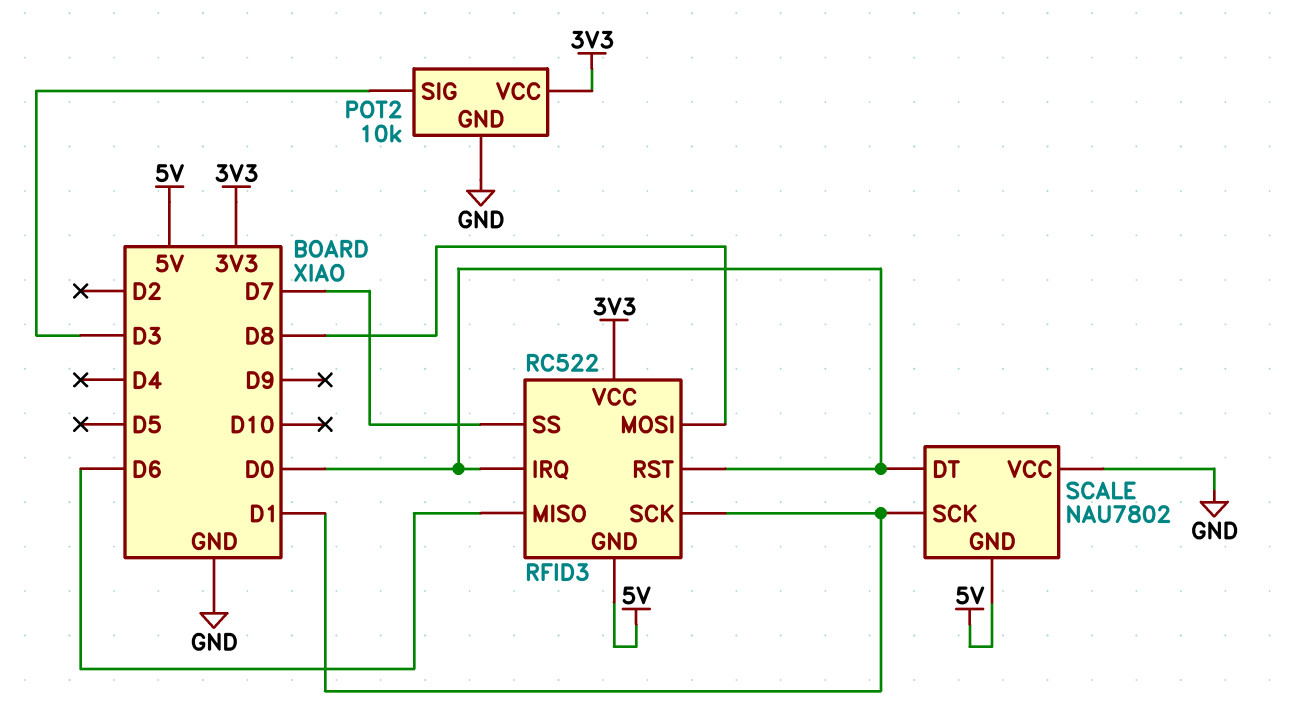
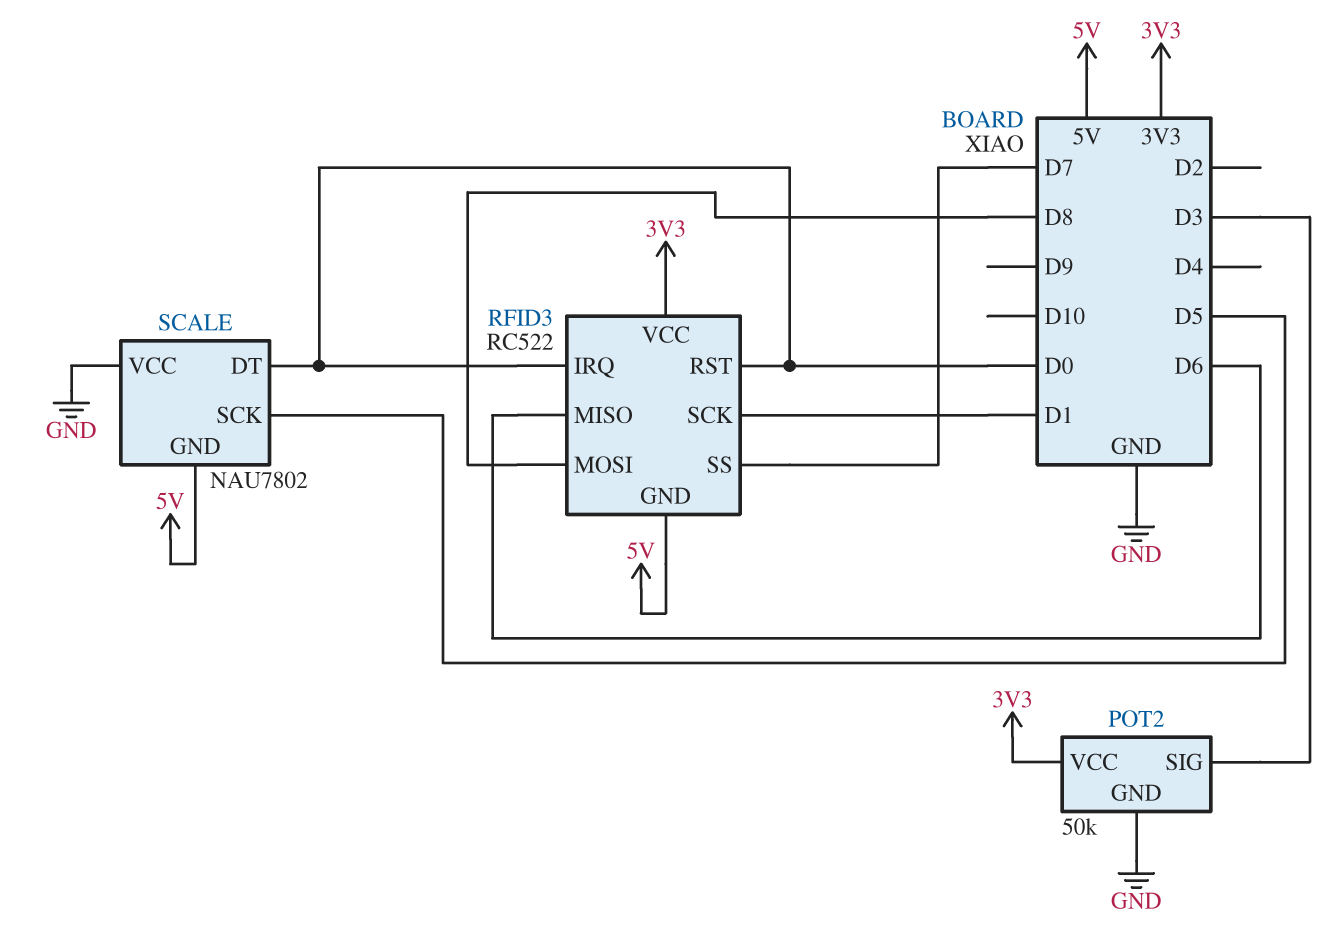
POT2: 10k -> 50k
SCALE pin SCK: D1 -> D5

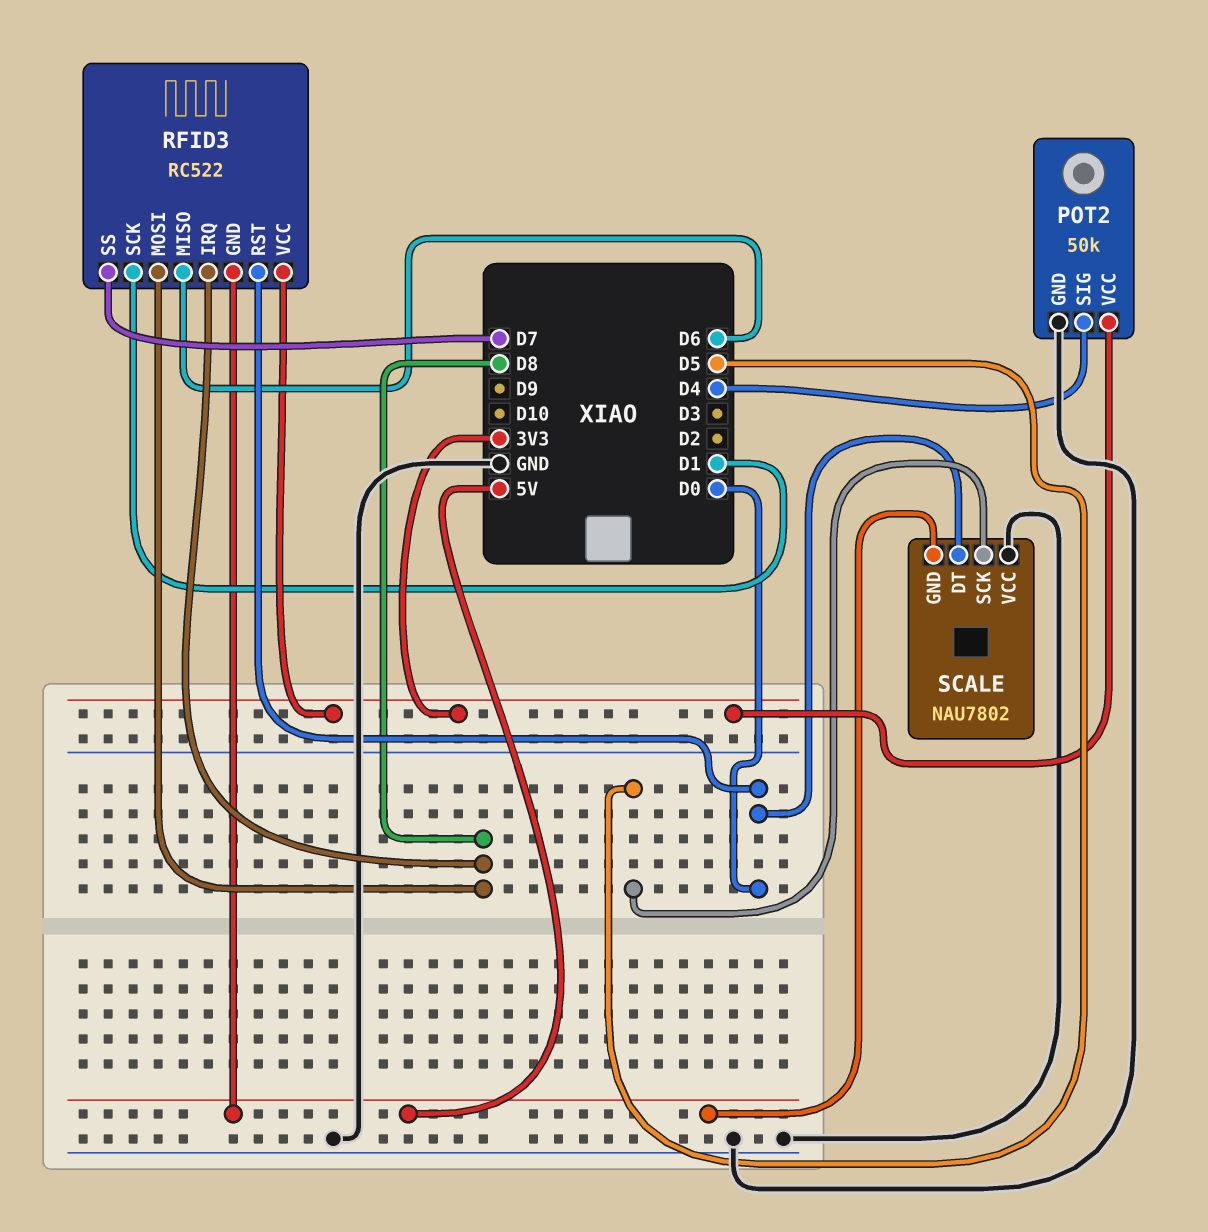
POT2 pin SIG: D3 -> D4
RFID3 pin IRQ: D0 -> D8

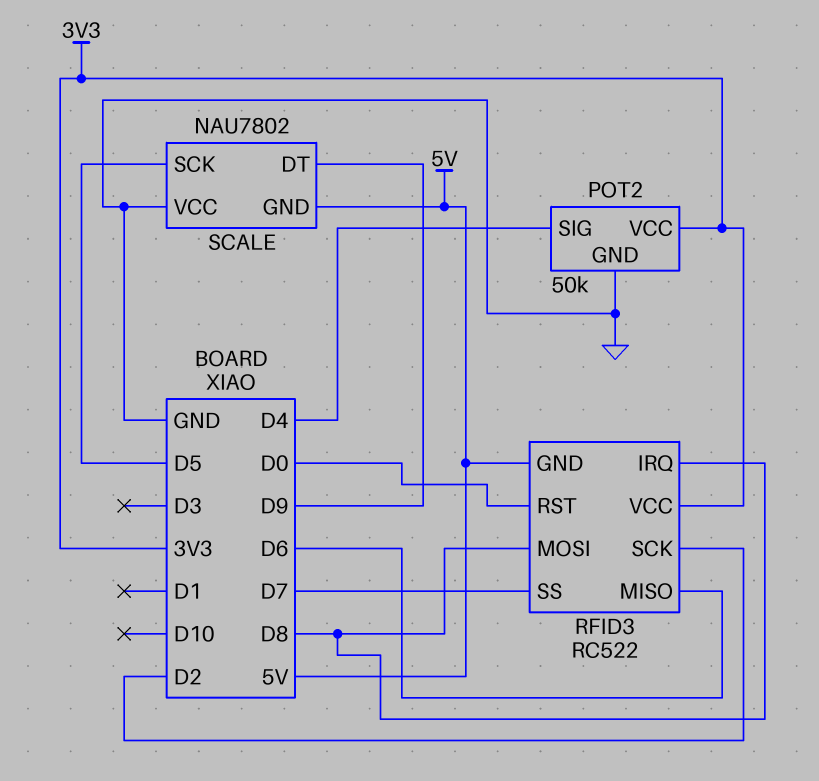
RFID3 pin SCK: D1 -> D2
SCALE pin DT: D0 -> D9

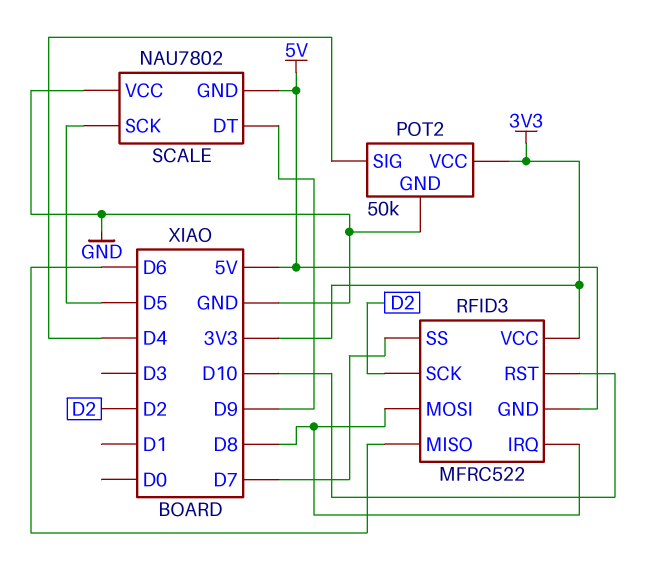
RFID3: RC522 -> MFRC522
RFID3 pin RST: D0 -> D10

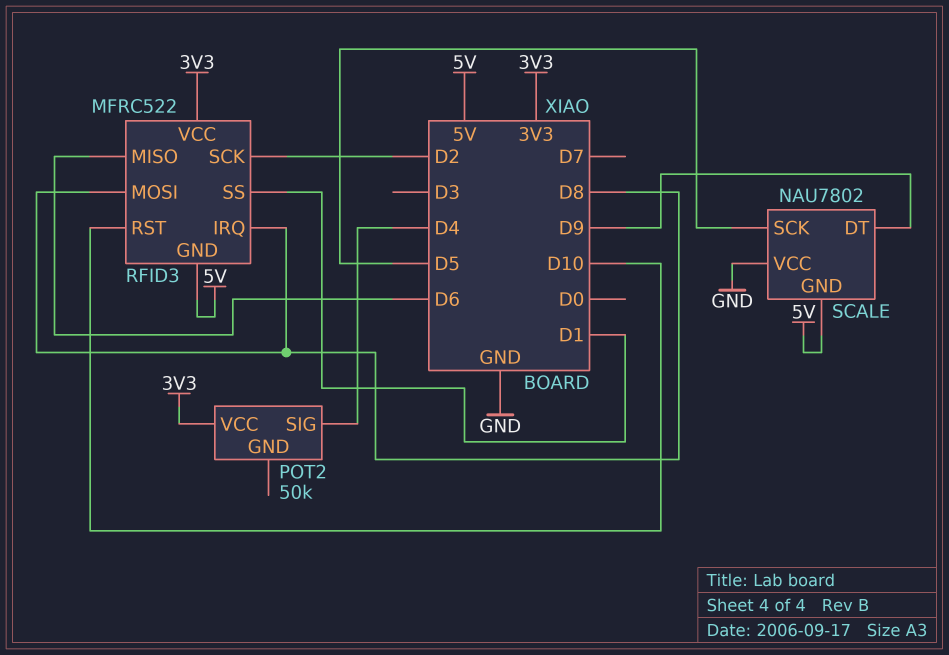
POT2 pin GND: GND -> none
RFID3 pin SS: D7 -> D1

